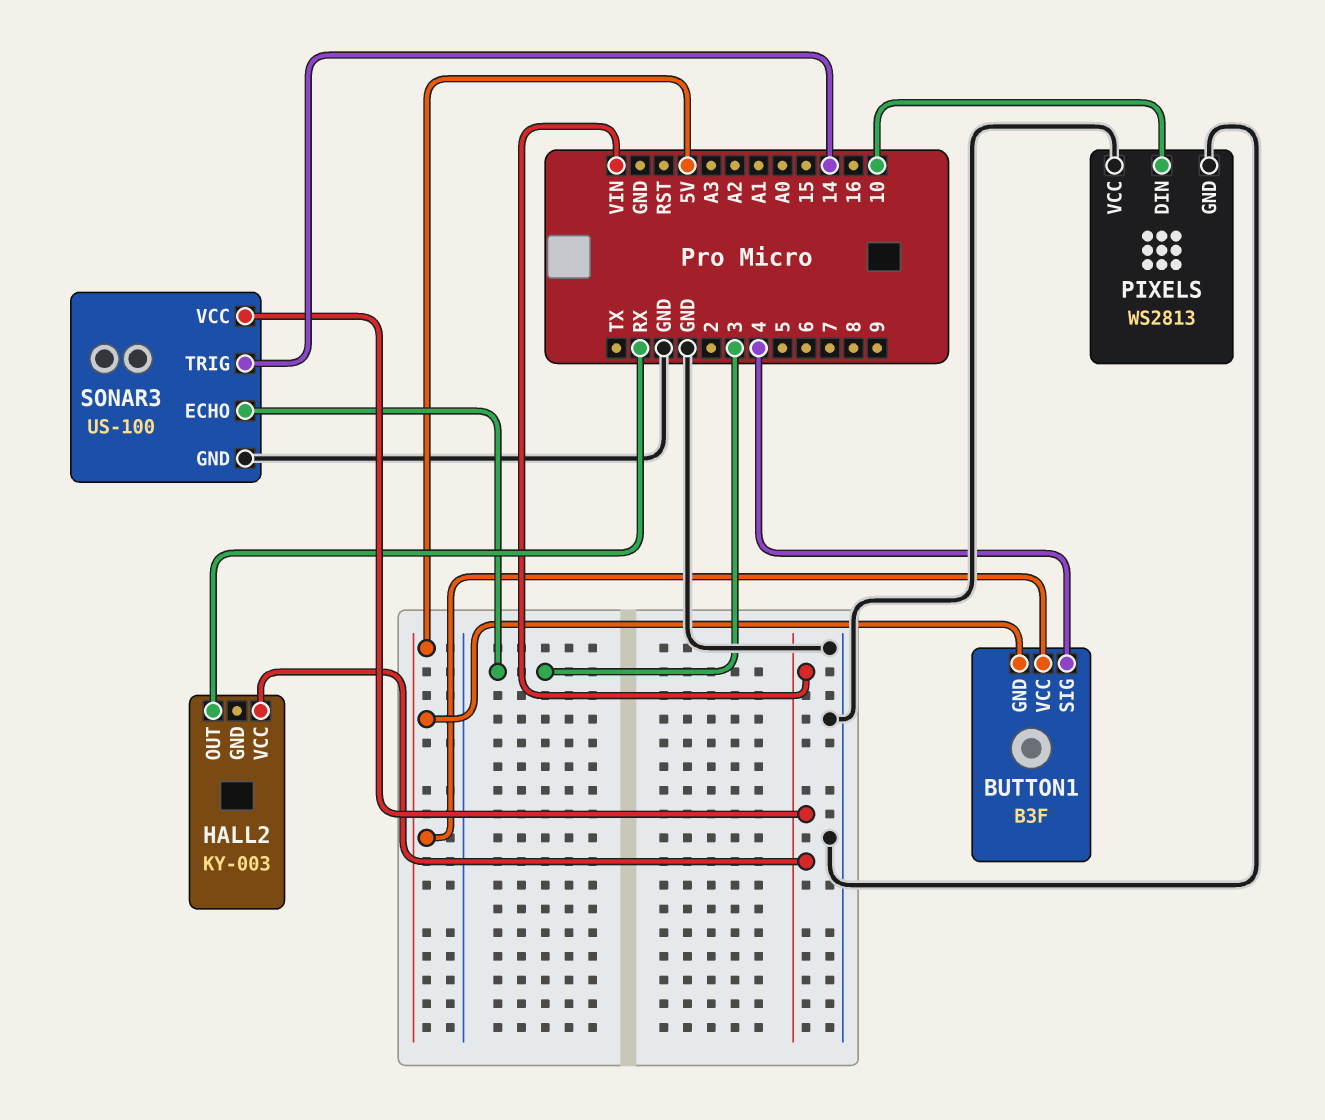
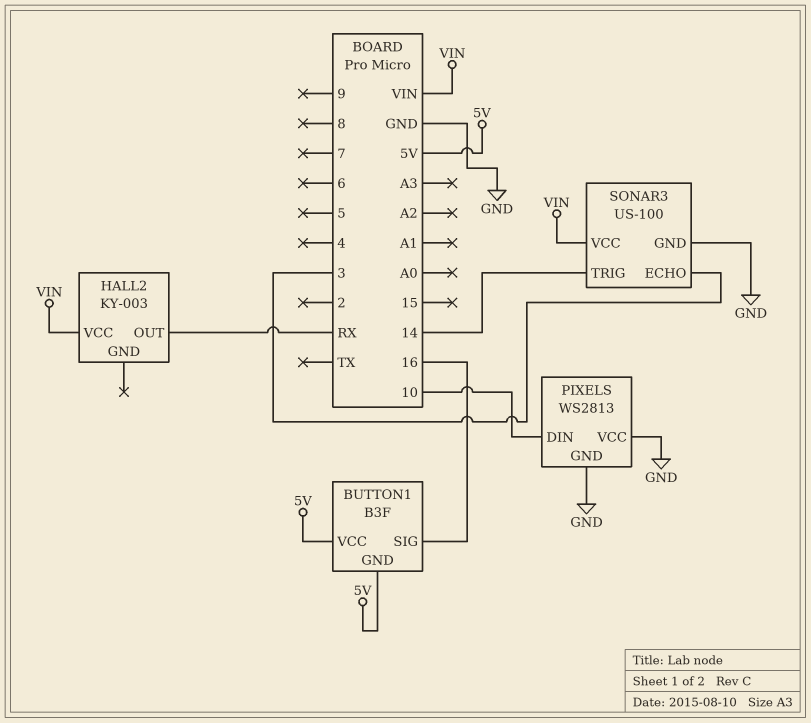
BUTTON1 pin SIG: 4 -> 16

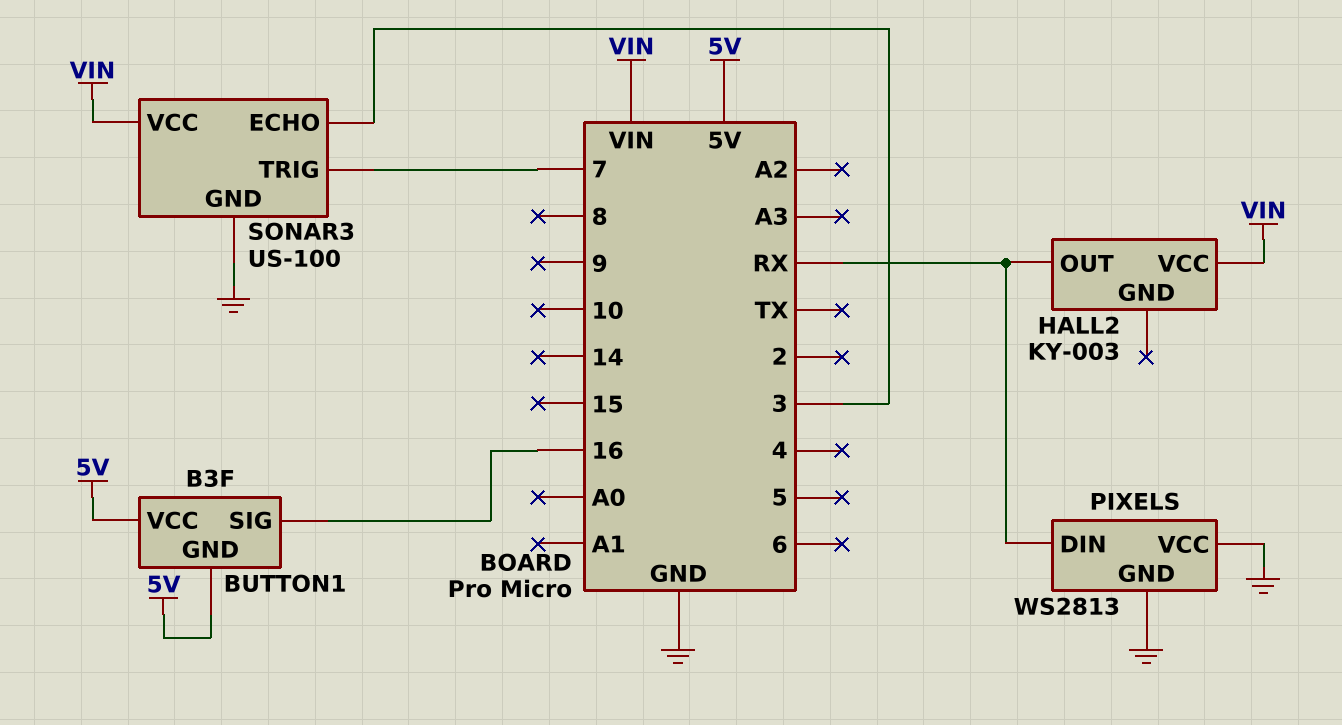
PIXELS pin DIN: 10 -> RX
SONAR3 pin TRIG: 14 -> 7

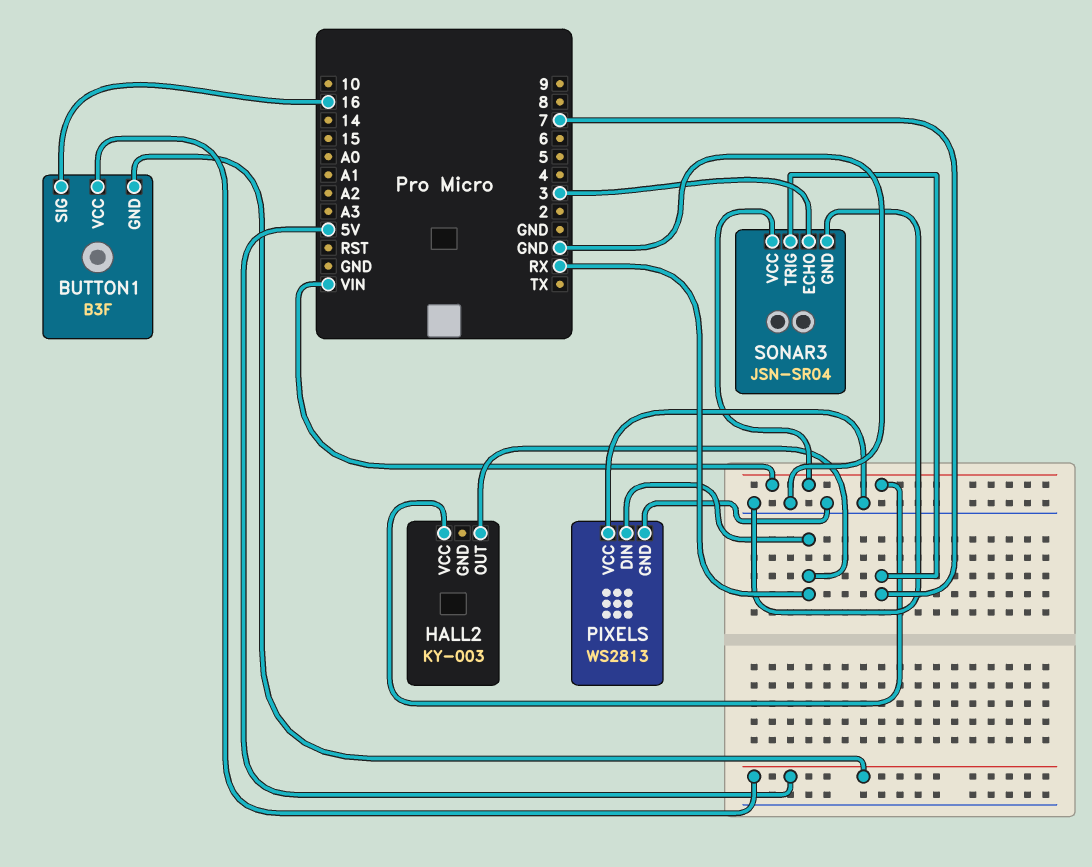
SONAR3: US-100 -> JSN-SR04

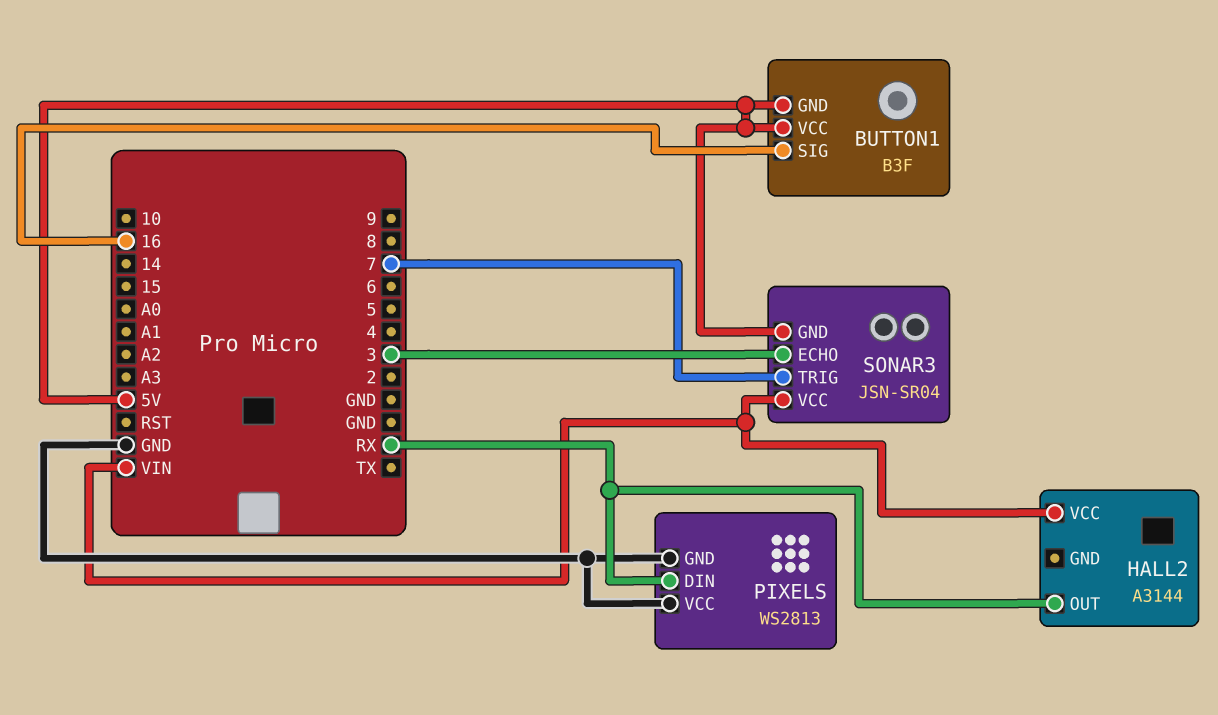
HALL2: KY-003 -> A3144
SONAR3 pin GND: GND -> 5V

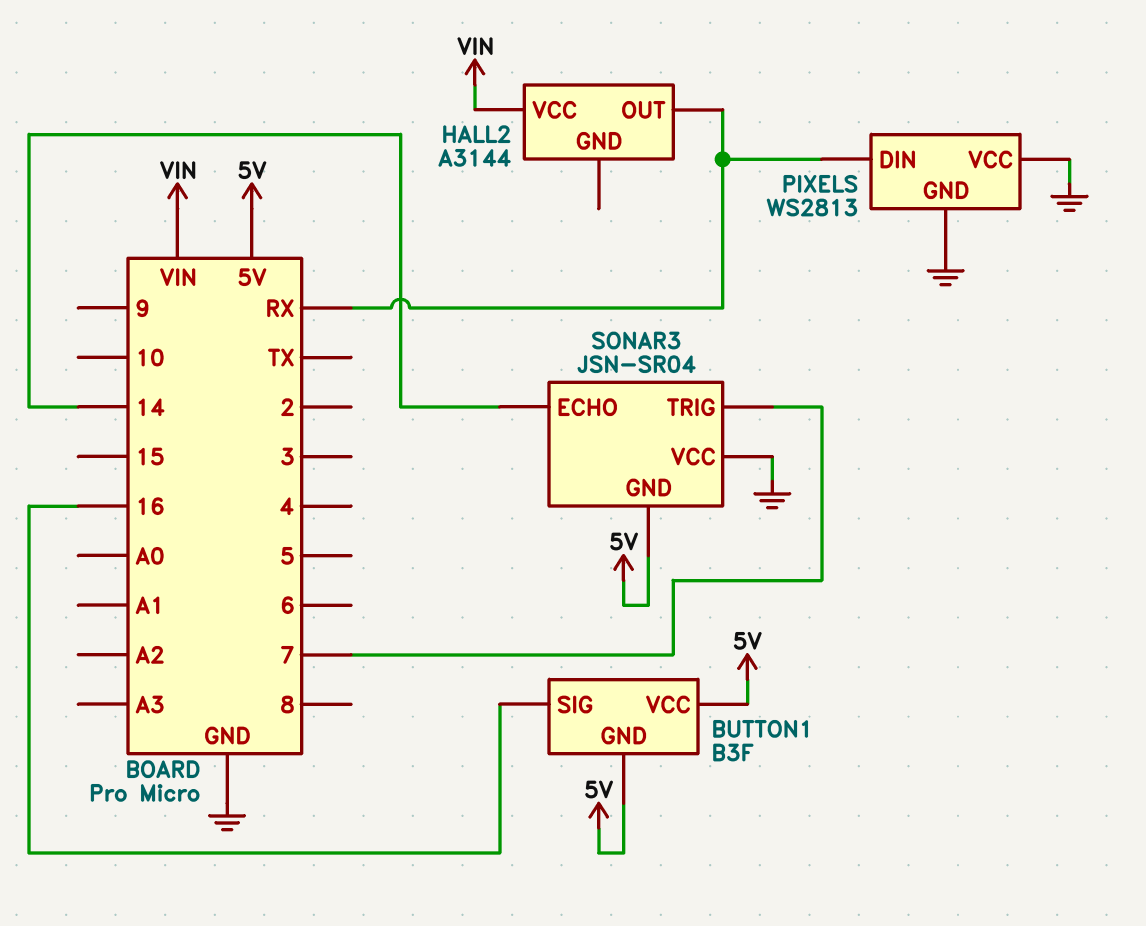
SONAR3 pin ECHO: 3 -> 14
SONAR3 pin VCC: VIN -> GND

